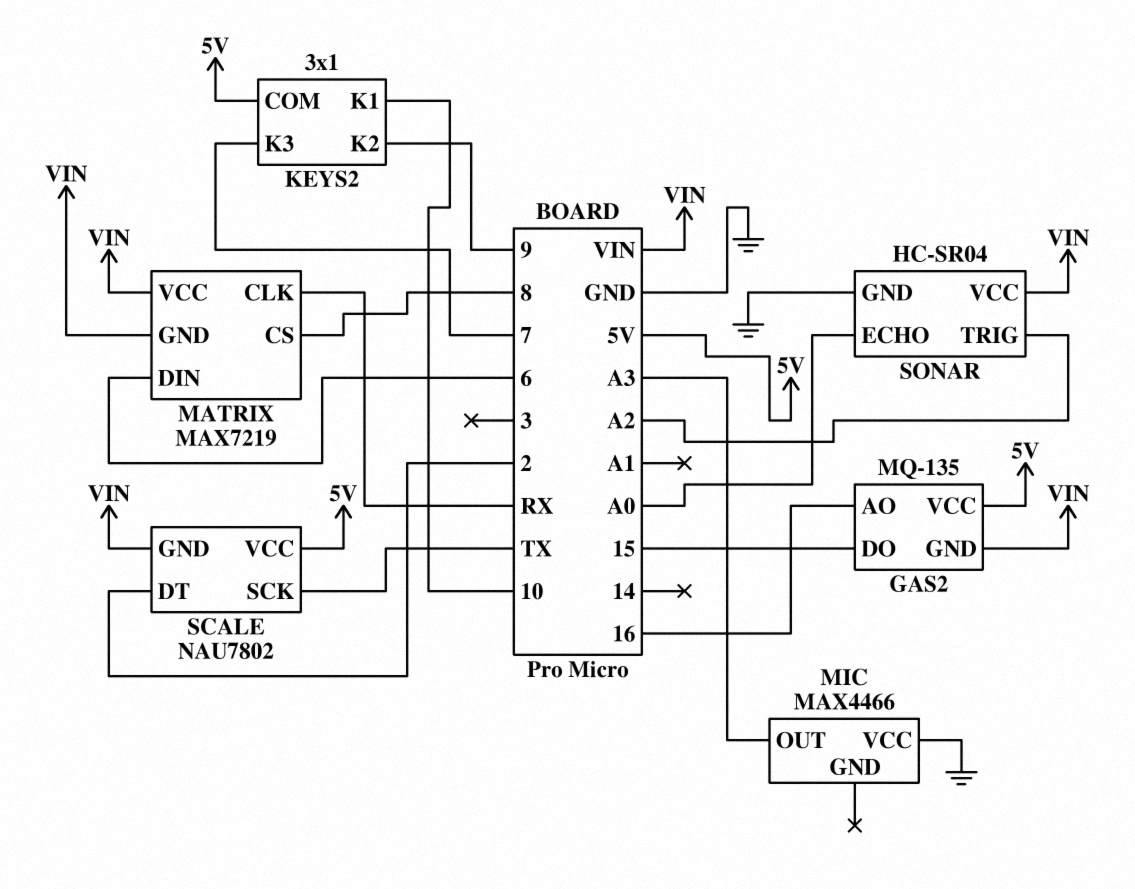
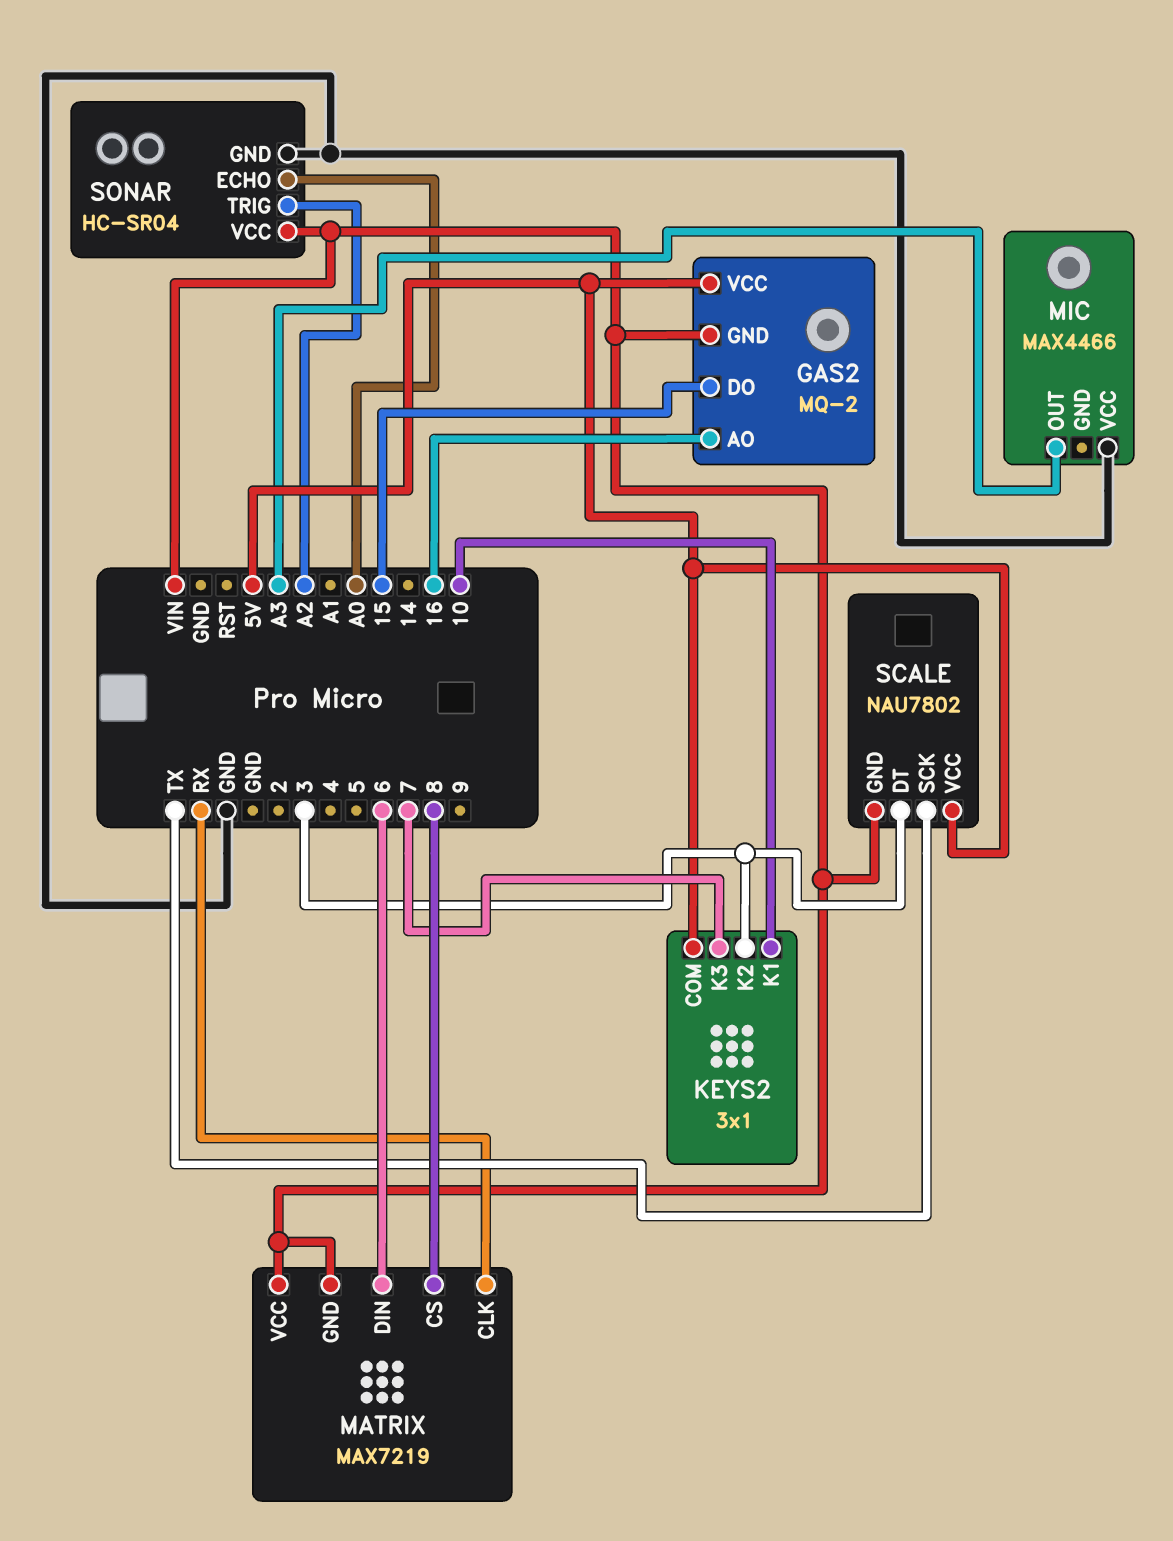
GAS2: MQ-135 -> MQ-2
KEYS2 pin K2: 9 -> 3
SCALE pin DT: 2 -> 3

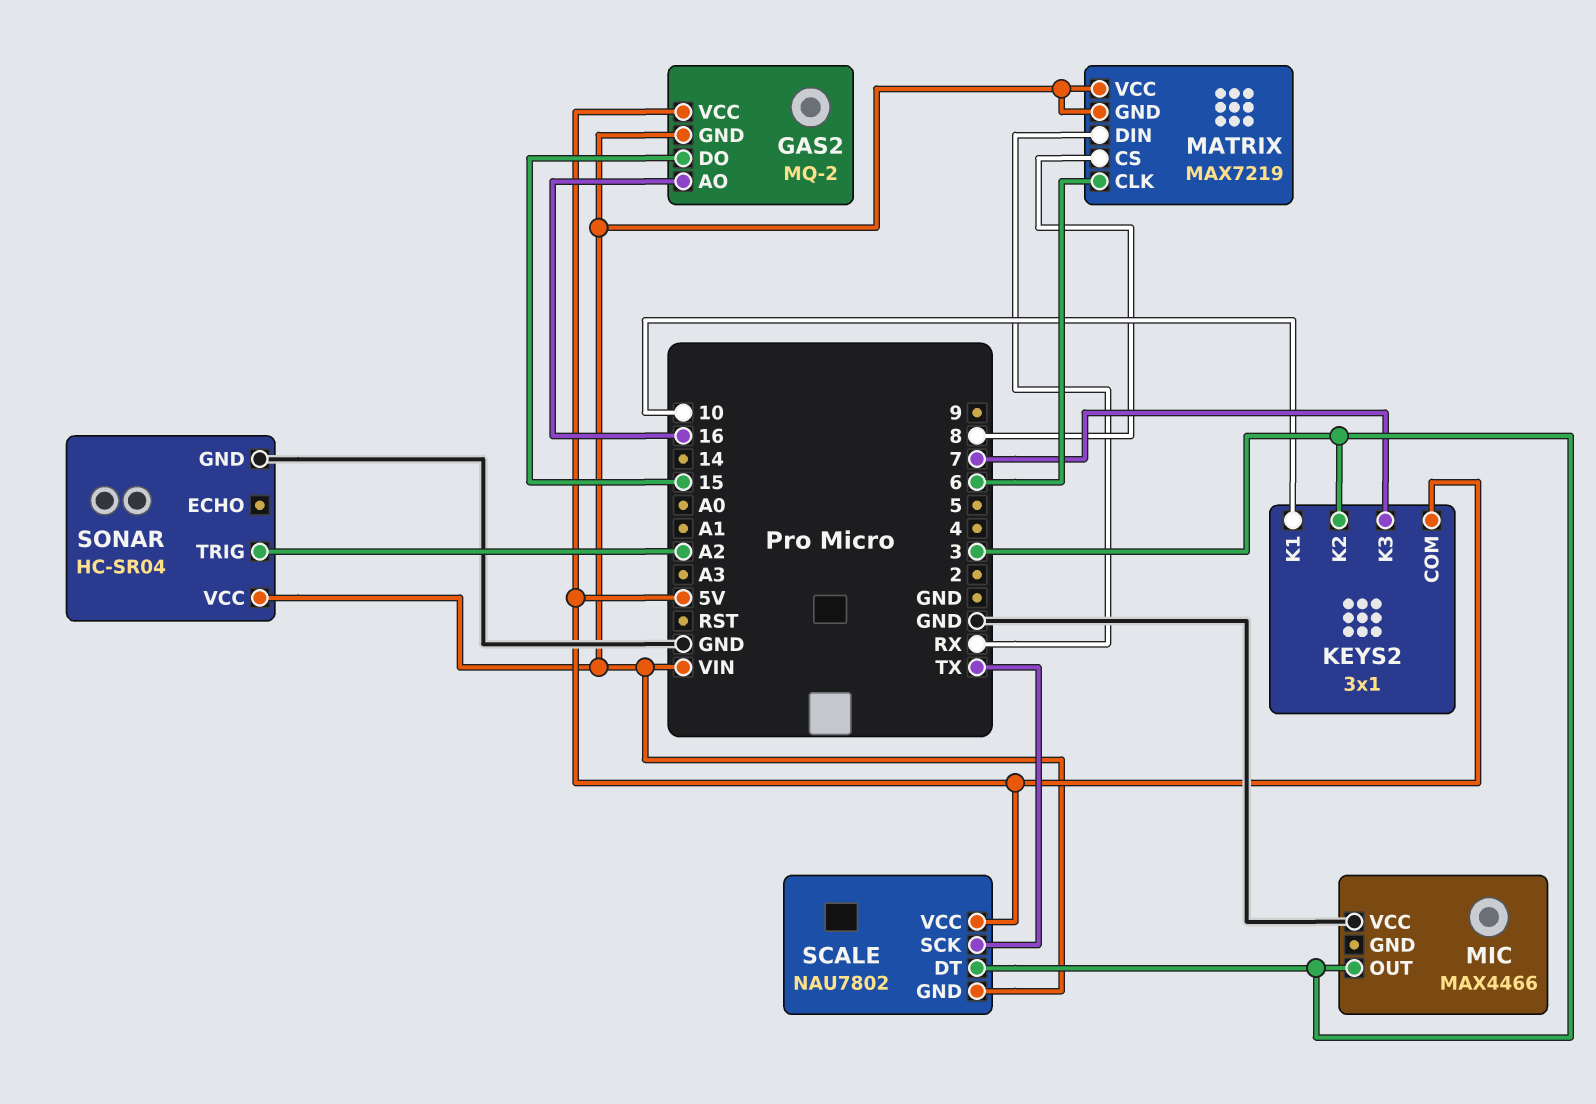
MATRIX pin CLK: RX -> 6
MATRIX pin DIN: 6 -> RX
MIC pin OUT: A3 -> 3
SONAR pin ECHO: A0 -> none

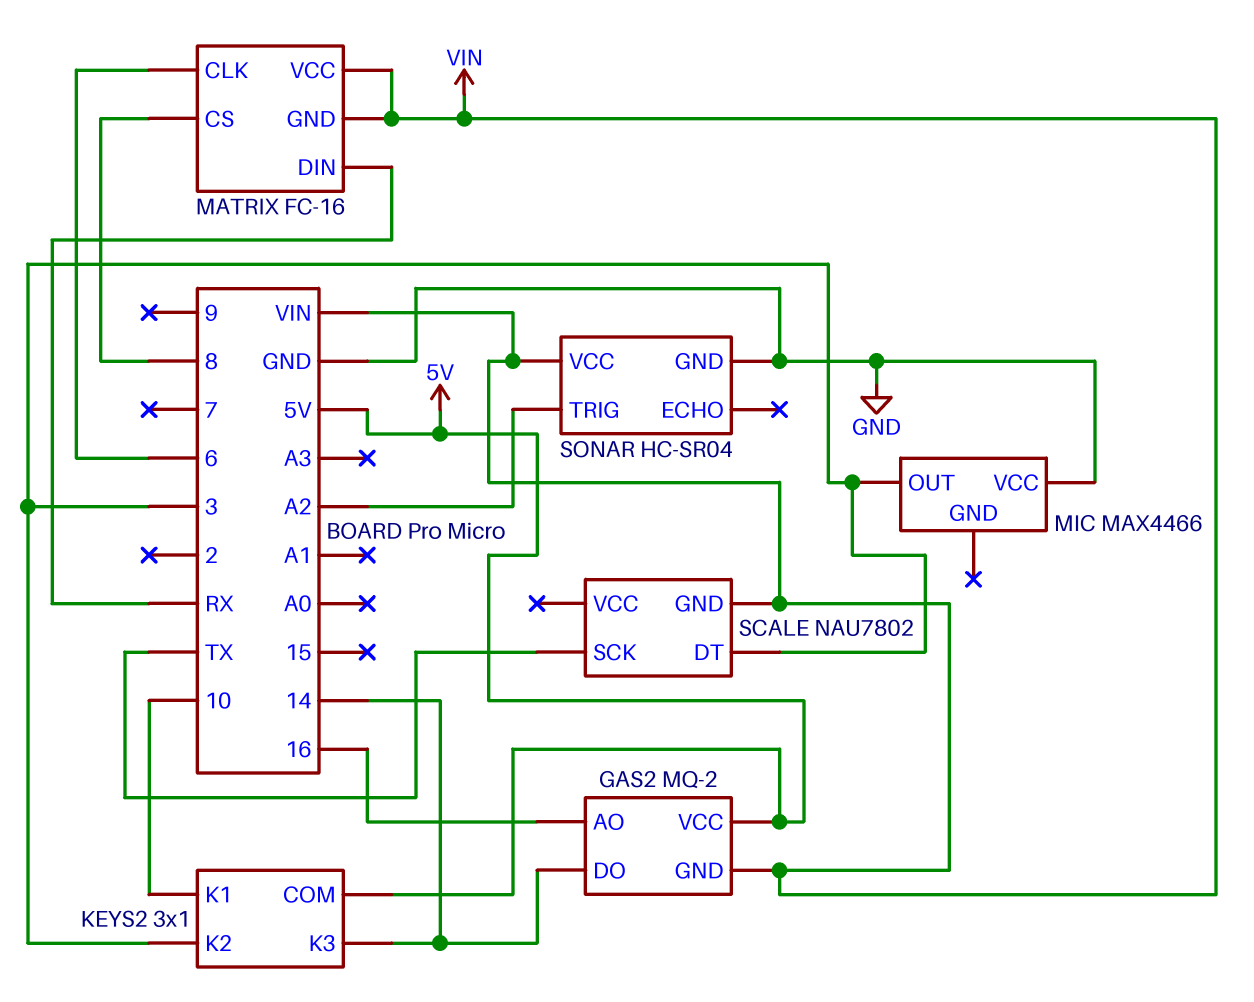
GAS2 pin DO: 15 -> 14
KEYS2 pin K3: 7 -> 14
MATRIX: MAX7219 -> FC-16
SCALE pin VCC: 5V -> none

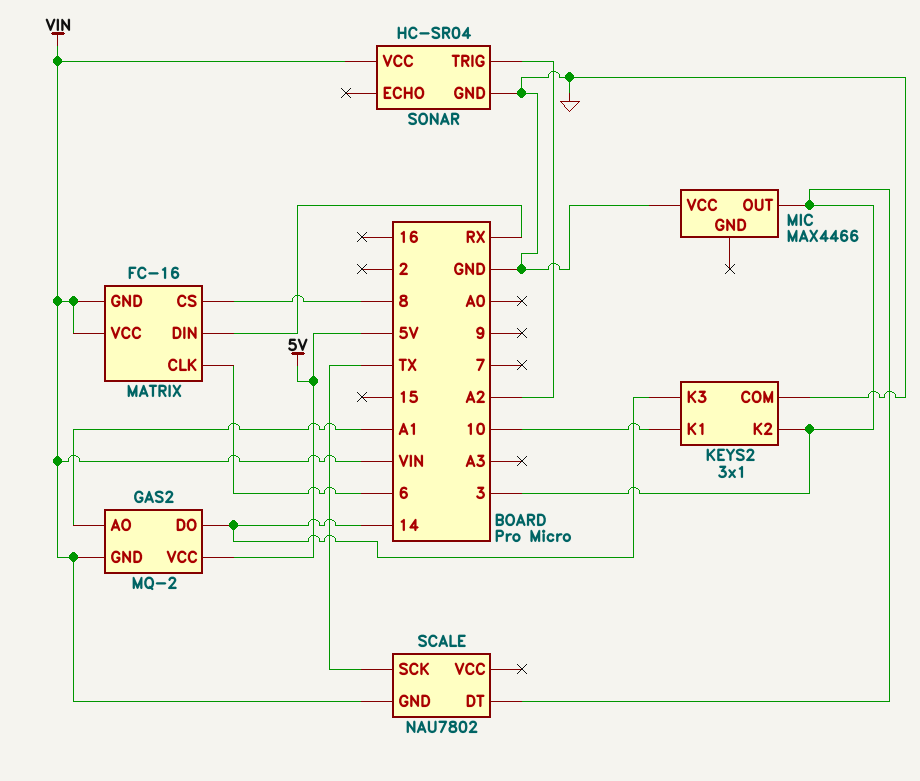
GAS2 pin AO: 16 -> A1
KEYS2 pin COM: 5V -> GND

